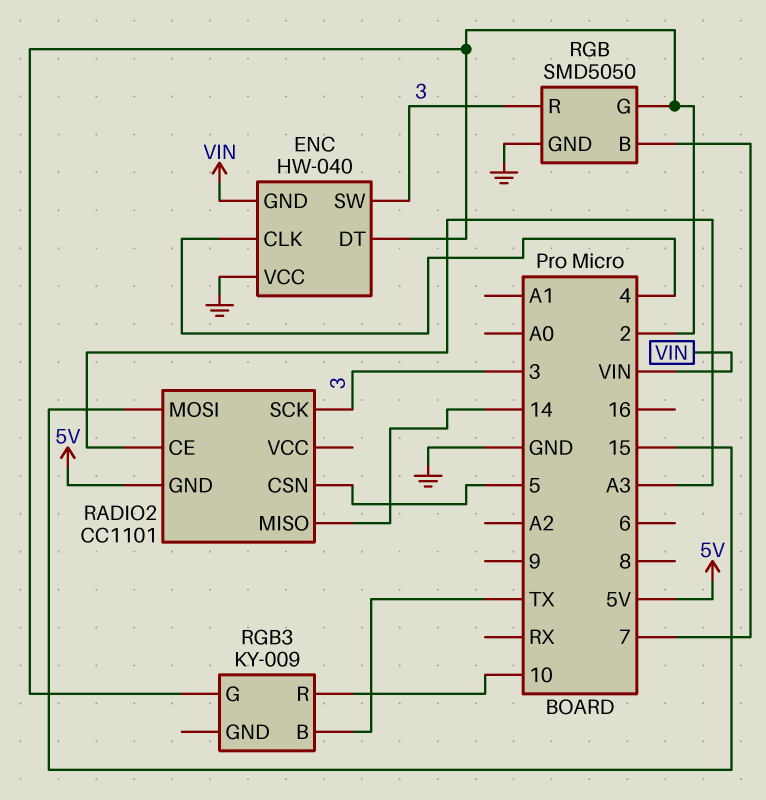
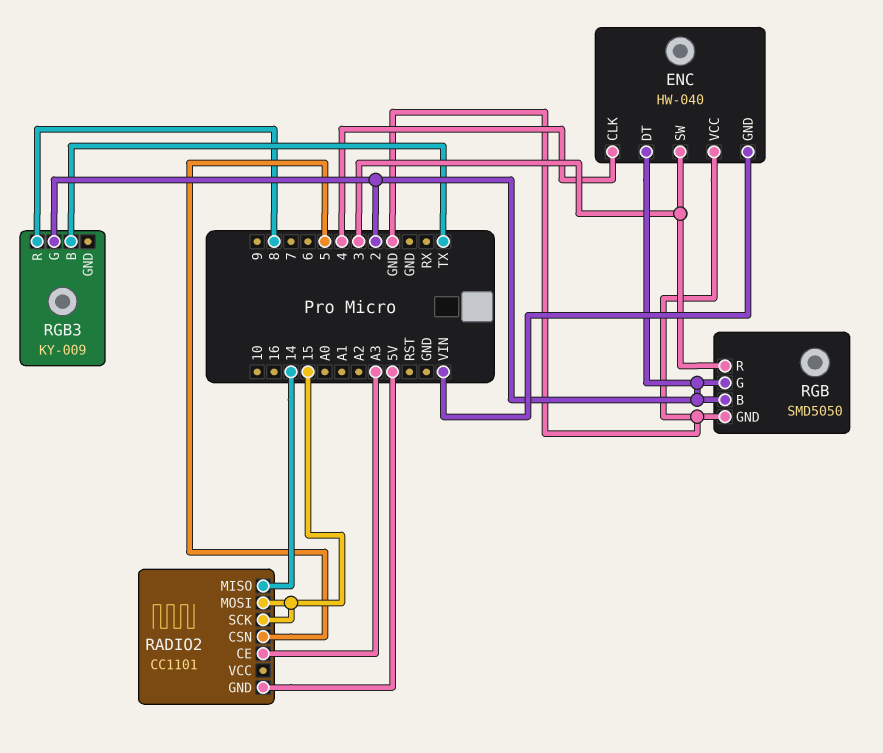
RADIO2 pin SCK: 3 -> 15
RGB pin B: 7 -> 2
RGB3 pin R: 10 -> 8

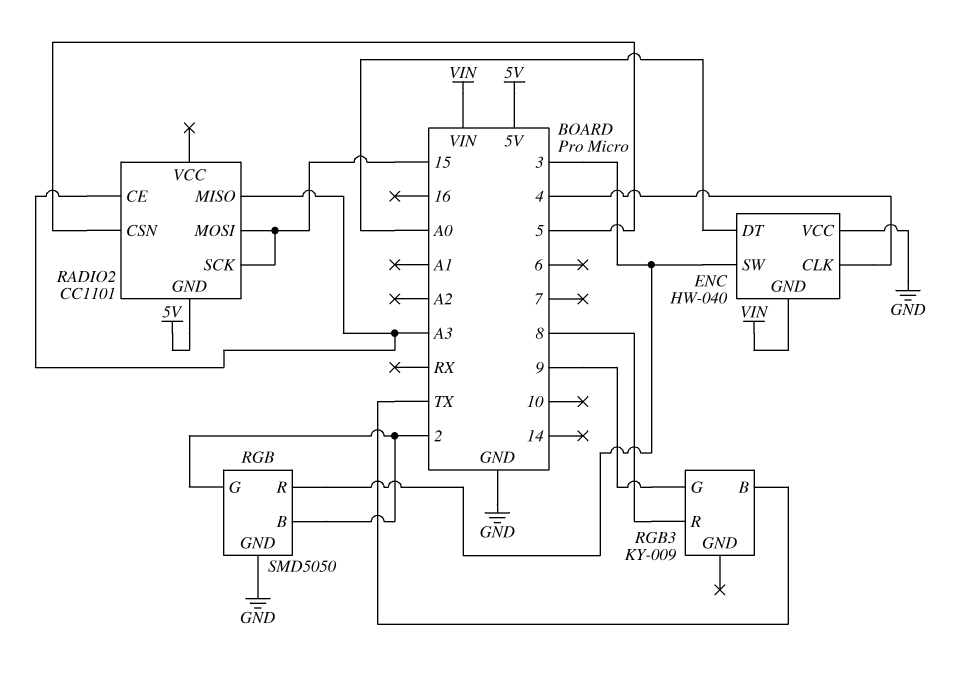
ENC pin DT: 2 -> A0
RADIO2 pin MISO: 14 -> A3
RGB3 pin G: 2 -> 9

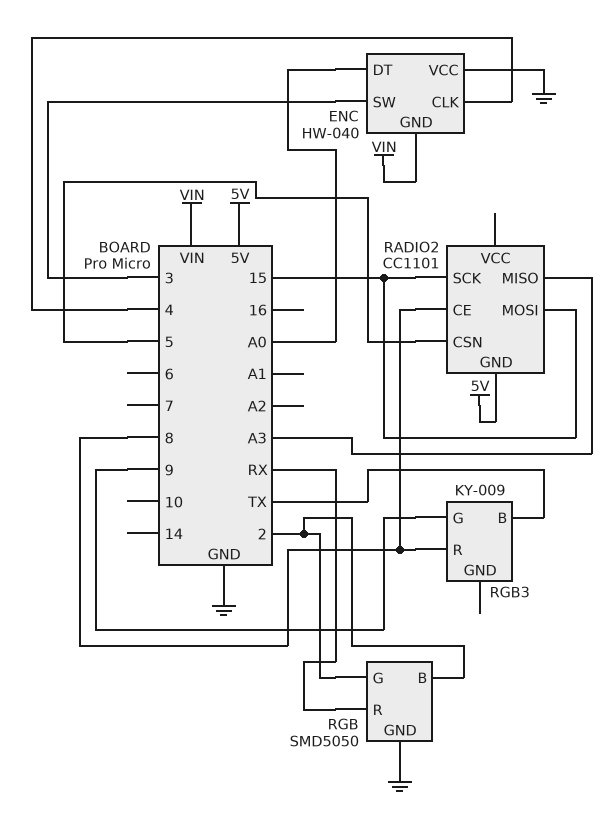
RADIO2 pin CE: A3 -> 8
RGB pin R: 3 -> RX

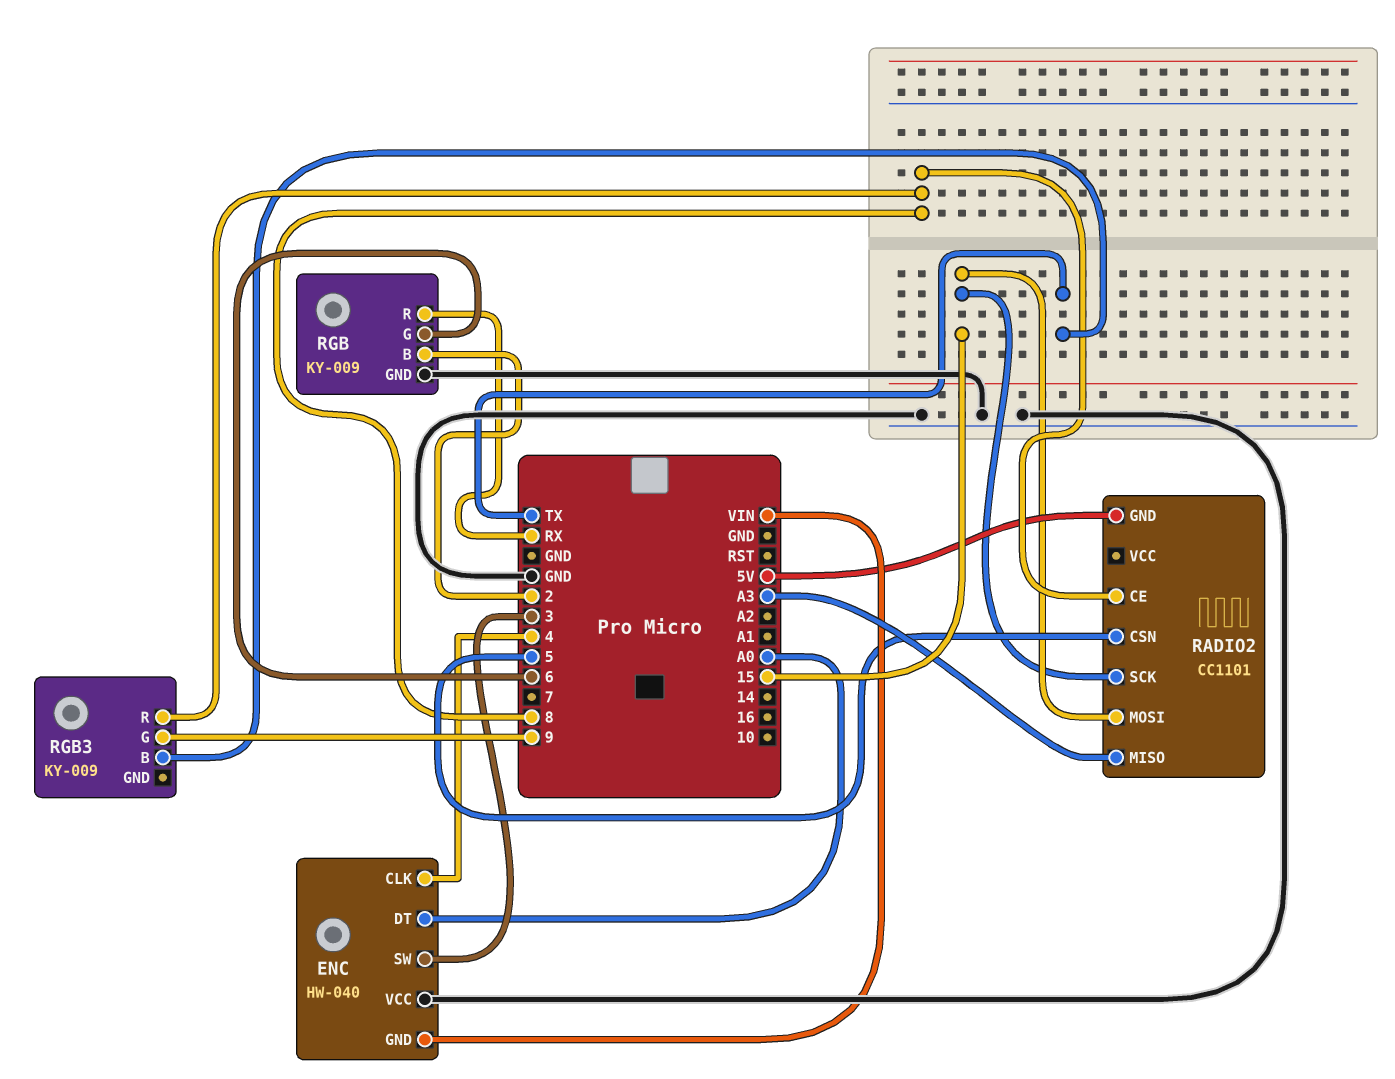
RGB: SMD5050 -> KY-009
RGB pin G: 2 -> 6

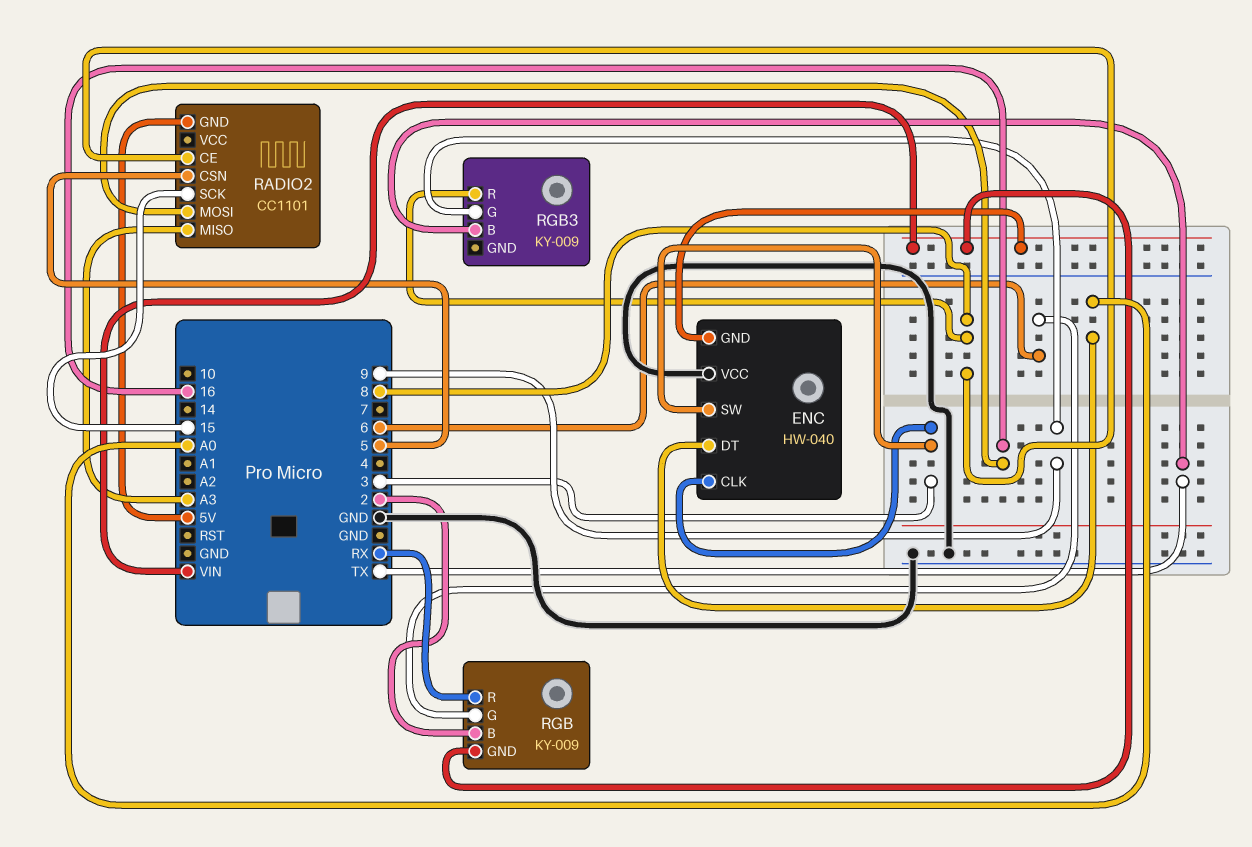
ENC pin CLK: 4 -> 3
RADIO2 pin MOSI: 15 -> 16
RGB pin GND: GND -> VIN

